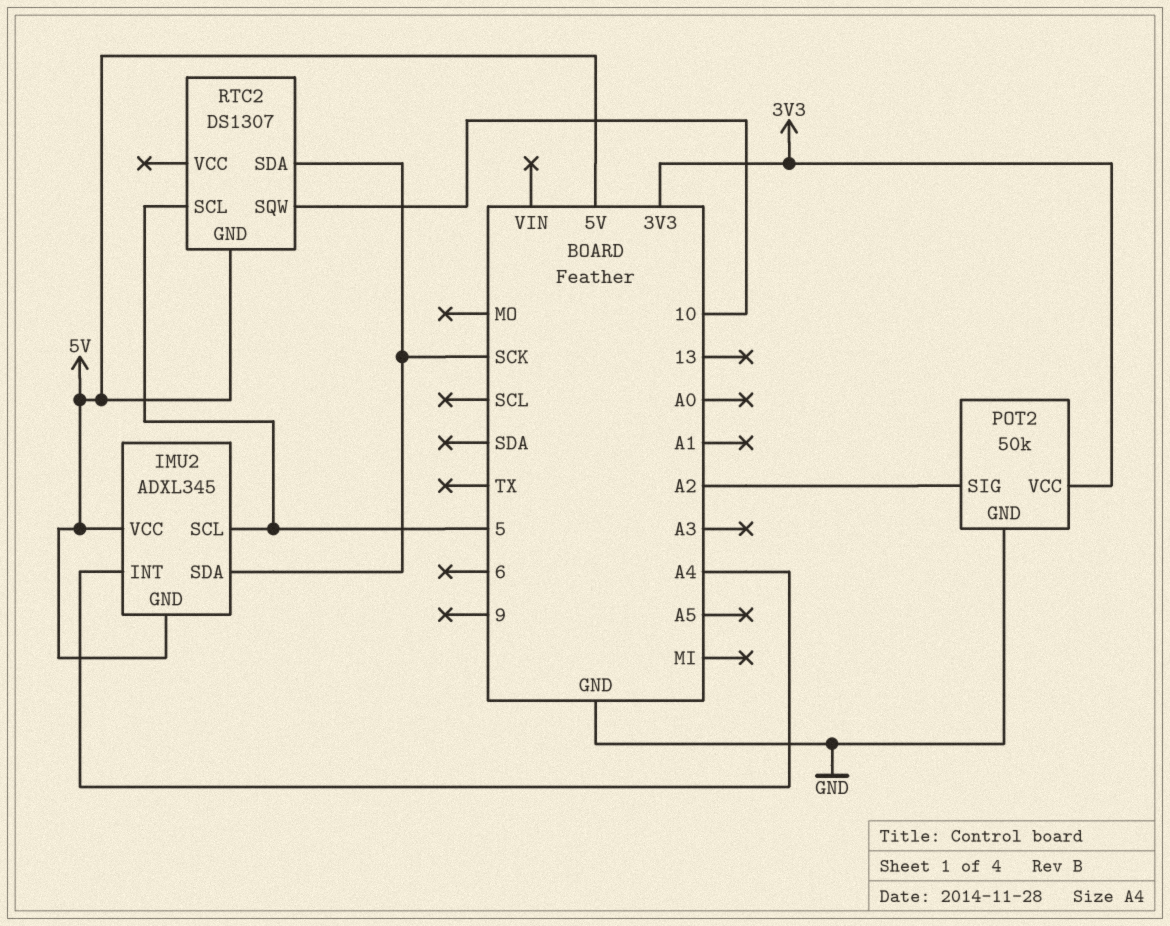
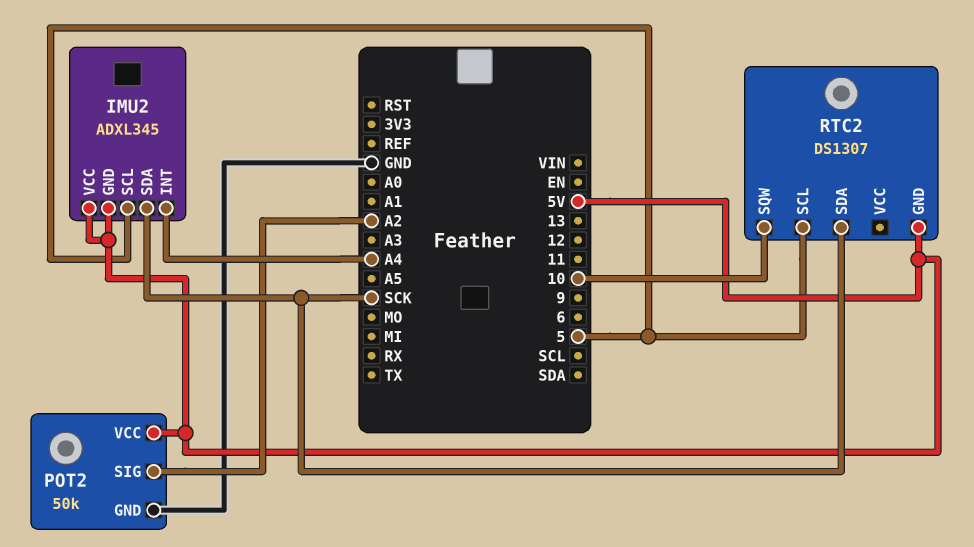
POT2 pin VCC: 3V3 -> 5V

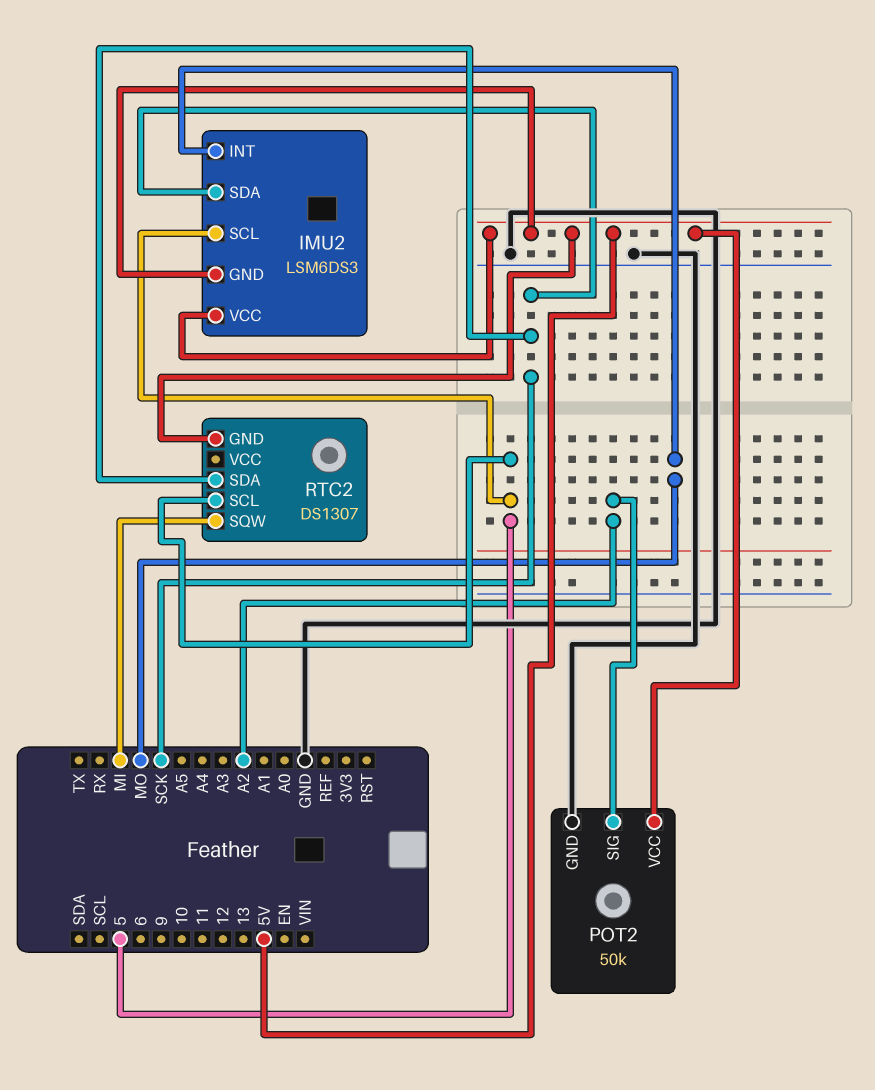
IMU2: ADXL345 -> LSM6DS3
IMU2 pin INT: A4 -> MO
RTC2 pin SQW: 10 -> MI

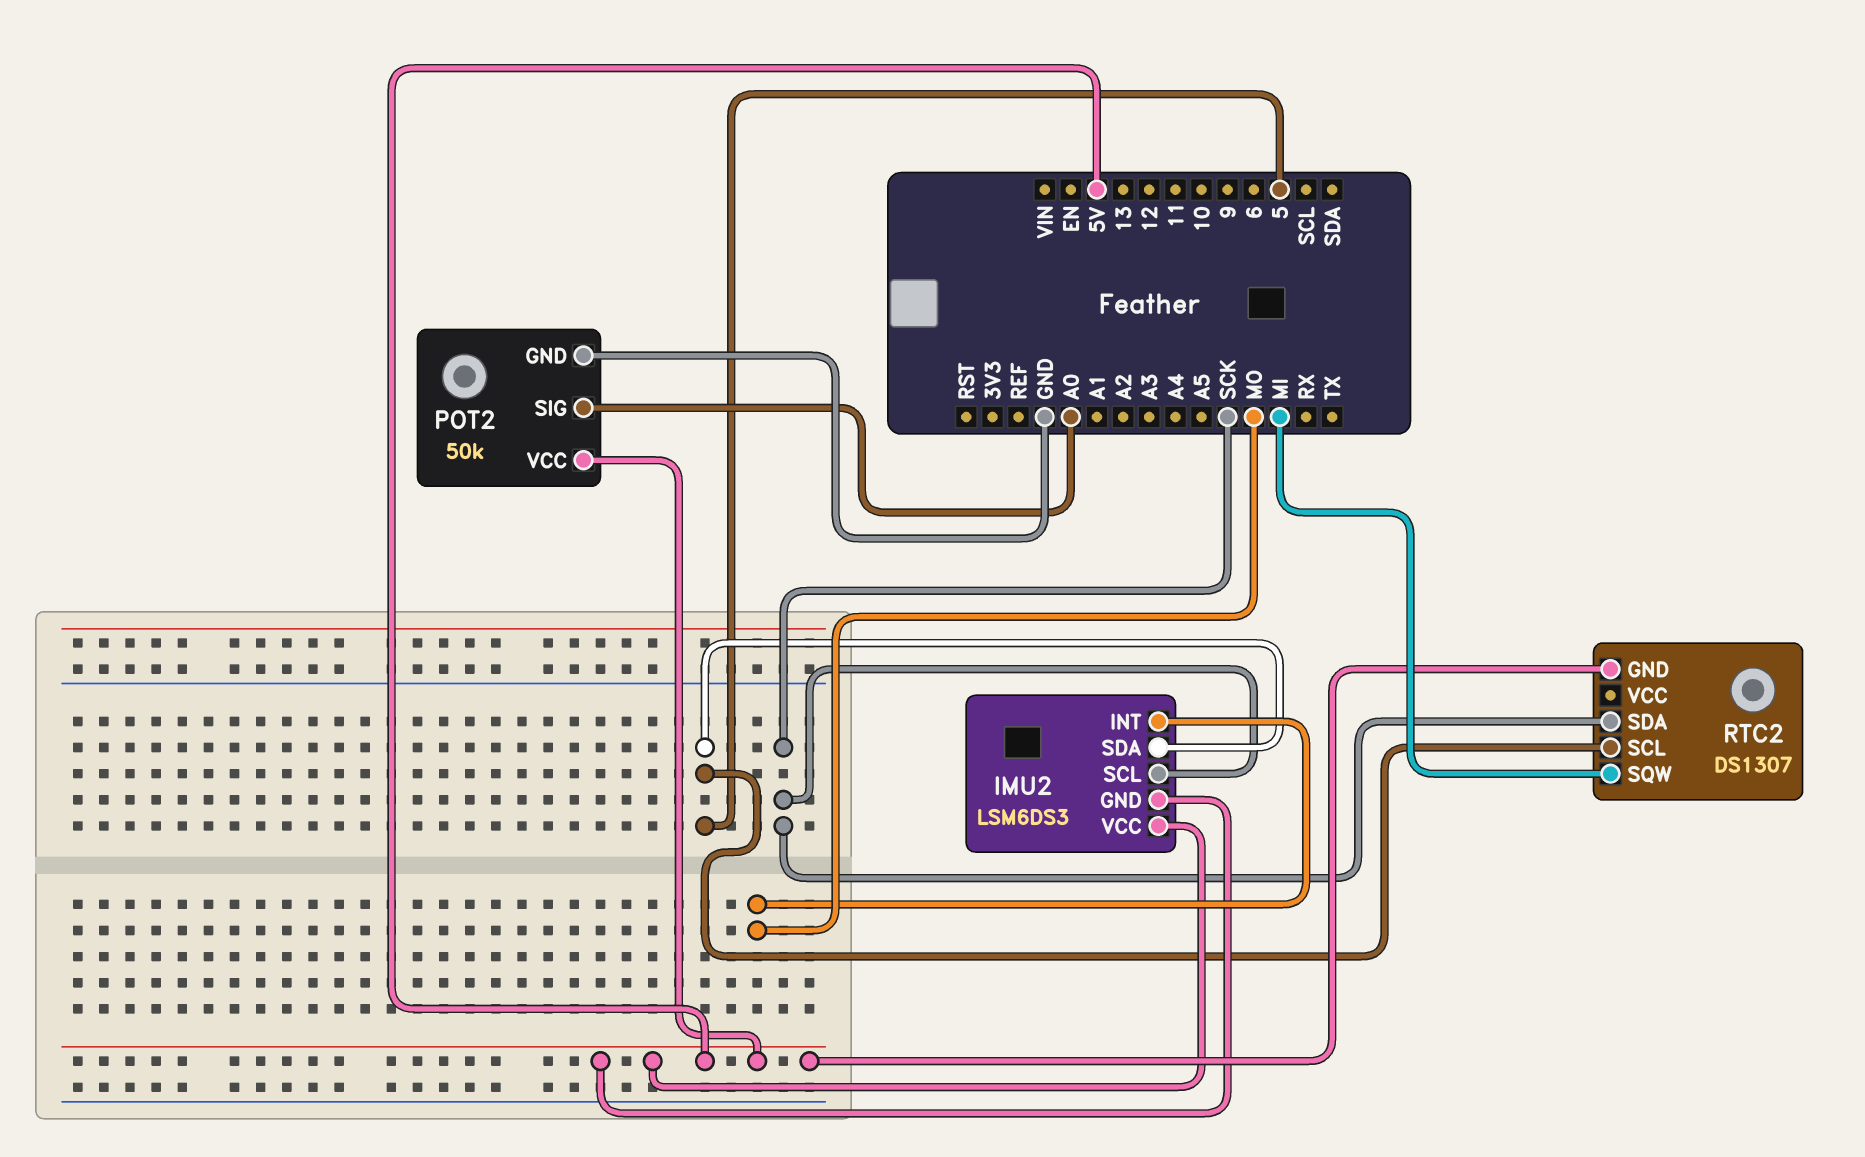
IMU2 pin SCL: 5 -> SCK
IMU2 pin SDA: SCK -> 5
POT2 pin SIG: A2 -> A0

